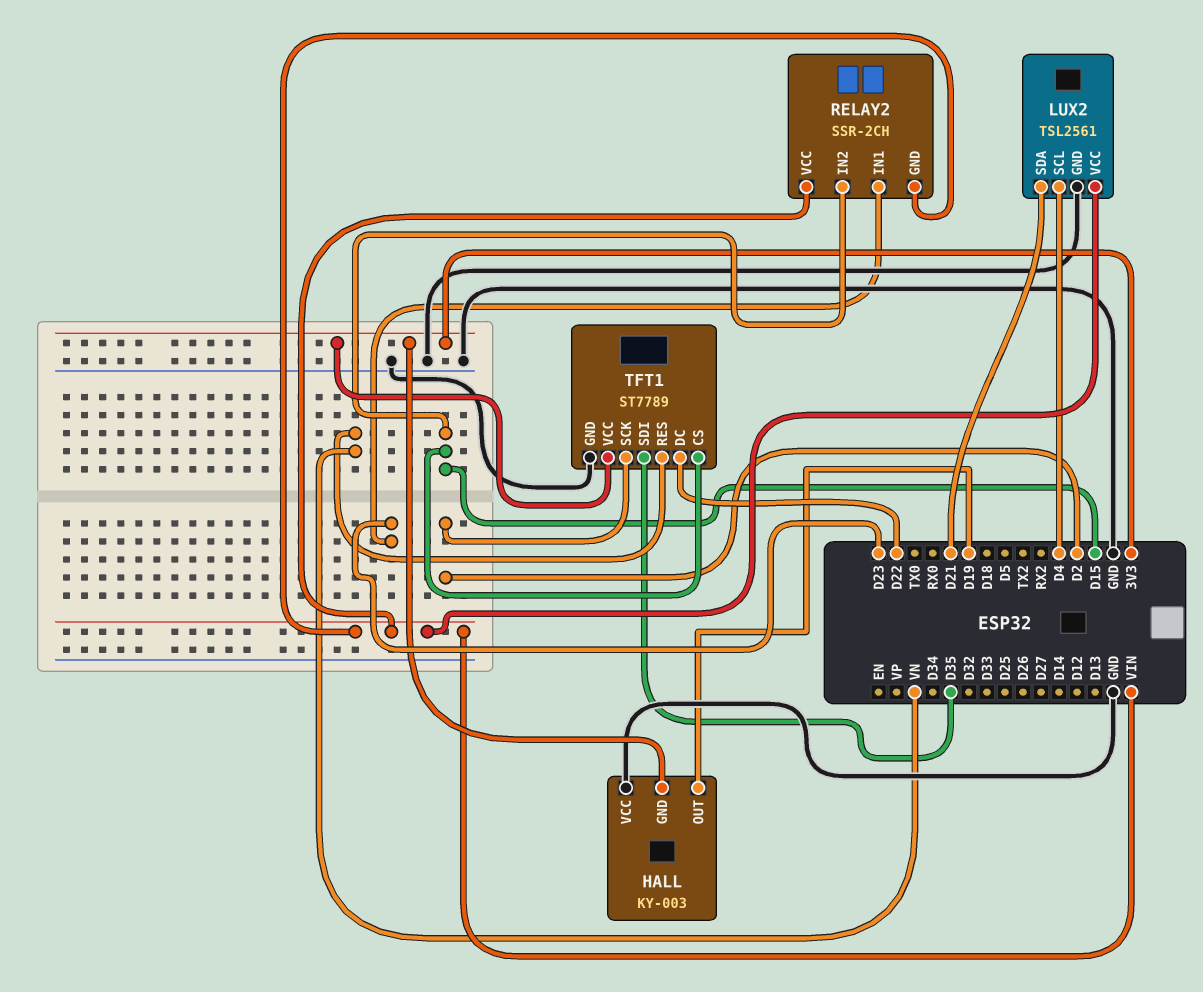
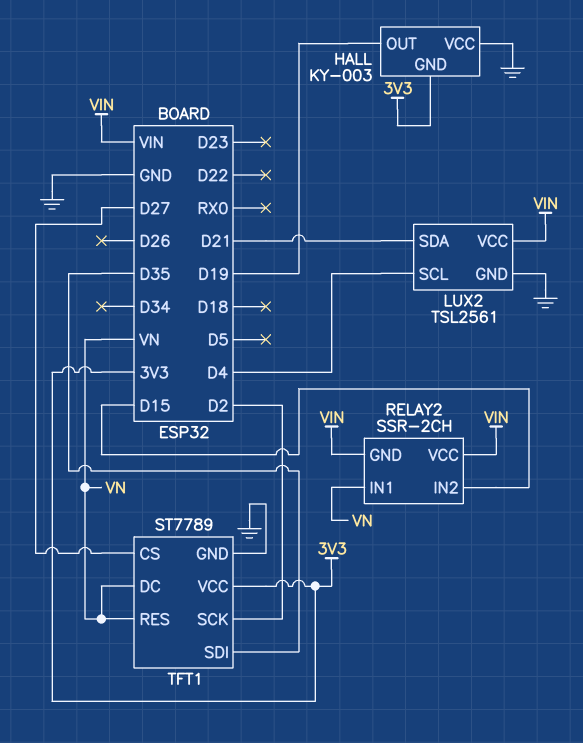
RELAY2 pin IN1: D23 -> VN
TFT1 pin CS: D15 -> D27
TFT1 pin DC: D22 -> VN

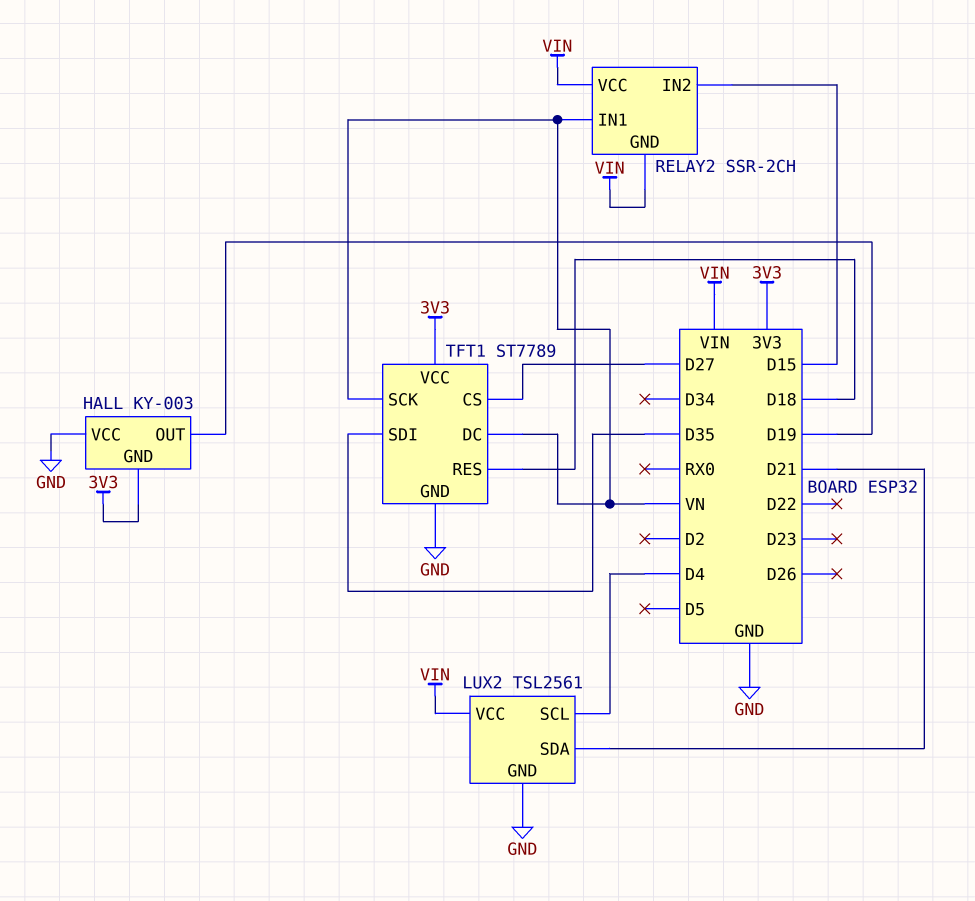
TFT1 pin RES: VN -> D18
TFT1 pin SCK: D2 -> VN

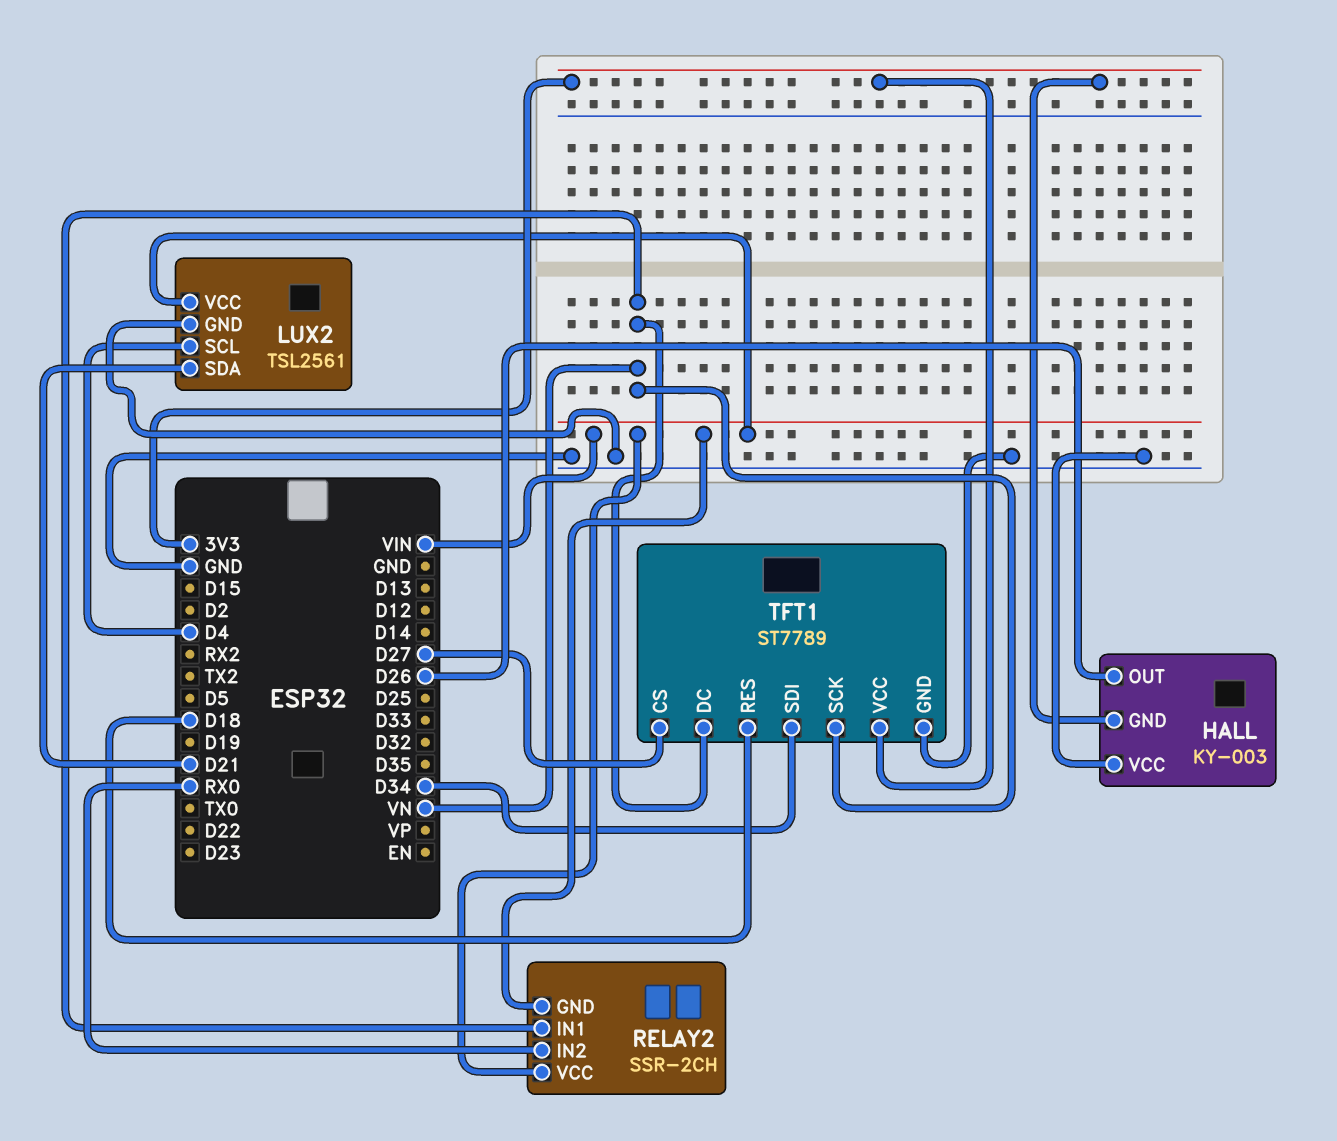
HALL pin OUT: D19 -> D26
RELAY2 pin IN2: D15 -> RX0
TFT1 pin SDI: D35 -> D34

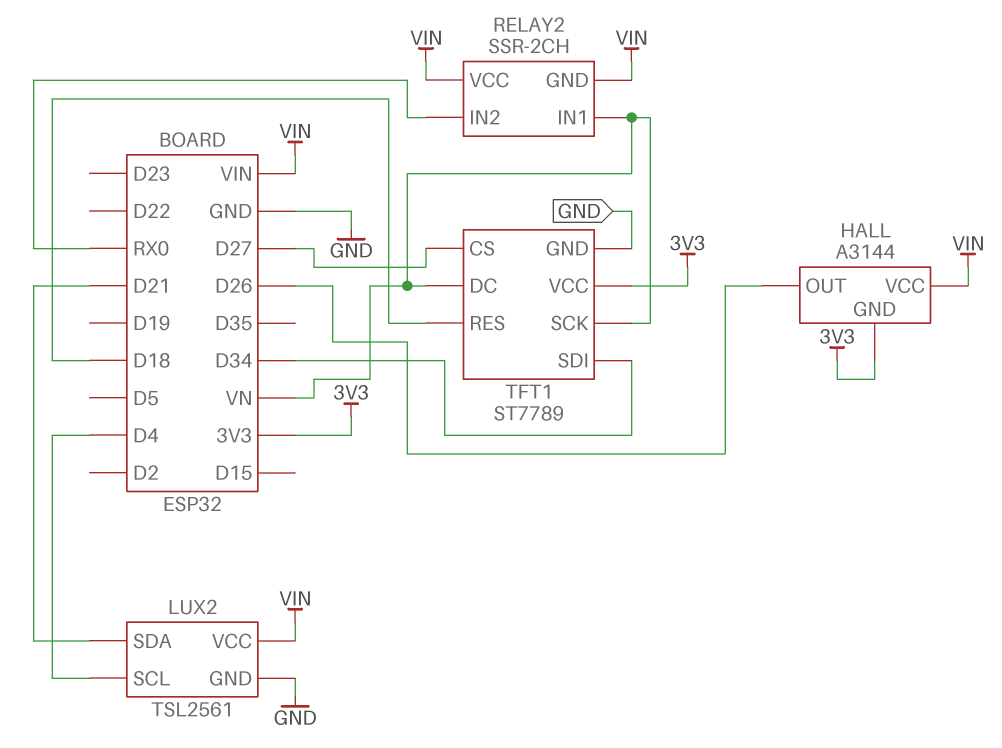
HALL: KY-003 -> A3144
HALL pin VCC: GND -> VIN

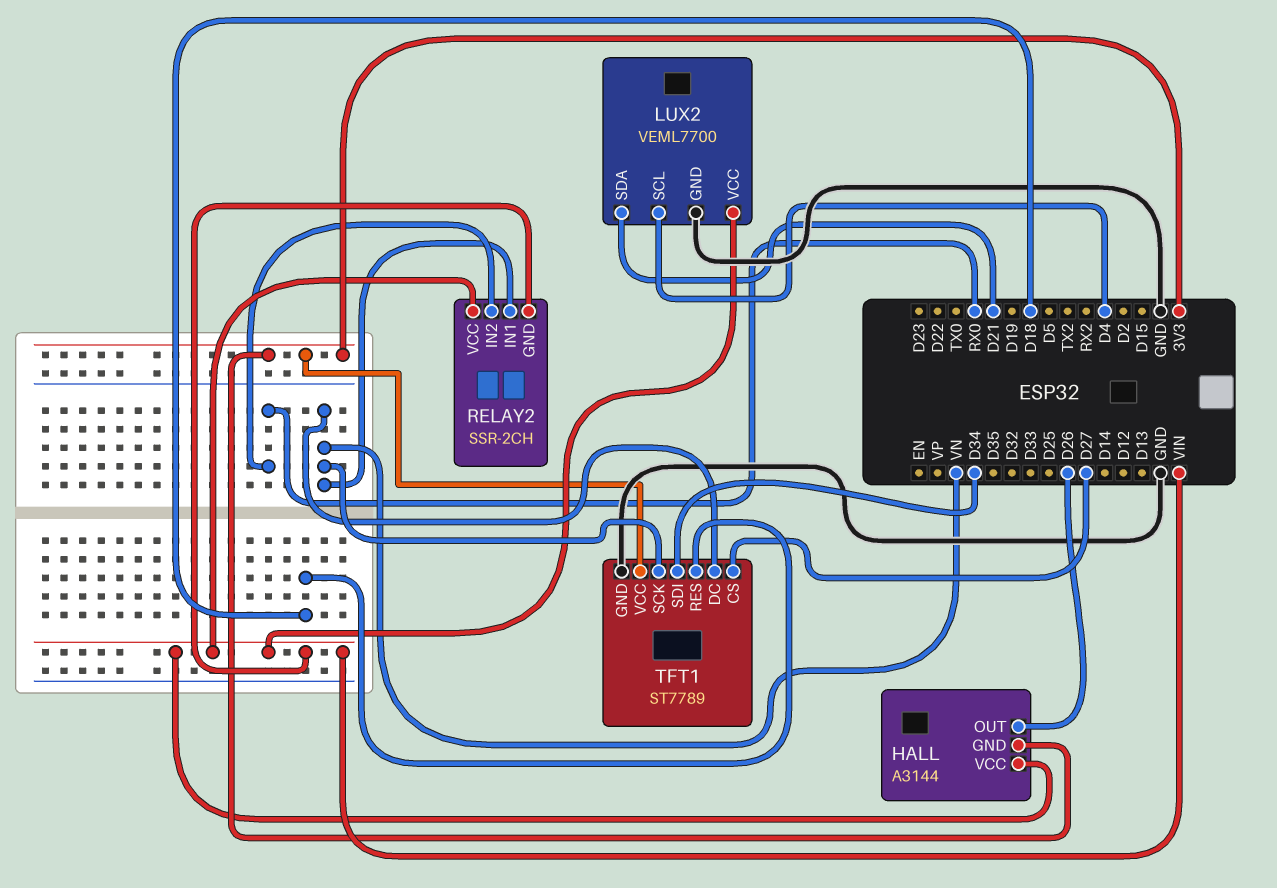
LUX2: TSL2561 -> VEML7700

